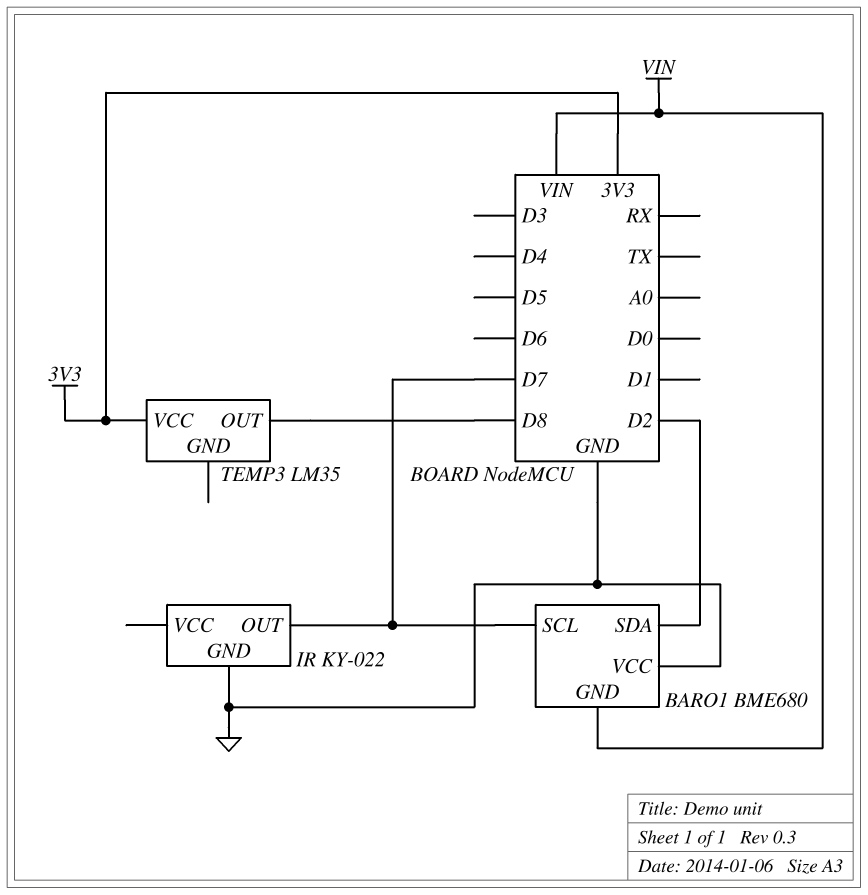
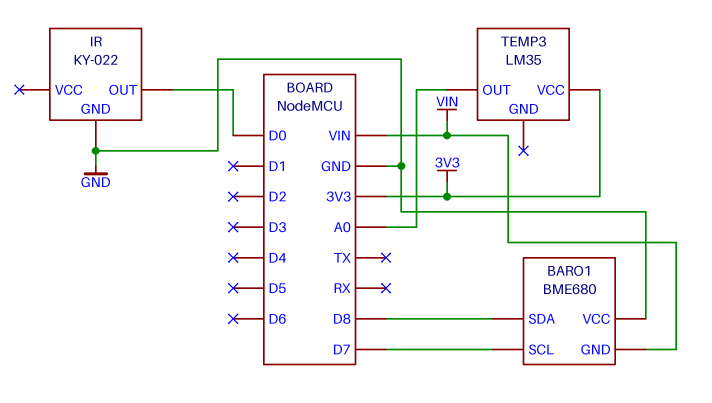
BARO1 pin SDA: D2 -> D8
IR pin OUT: D7 -> D0
TEMP3 pin OUT: D8 -> A0

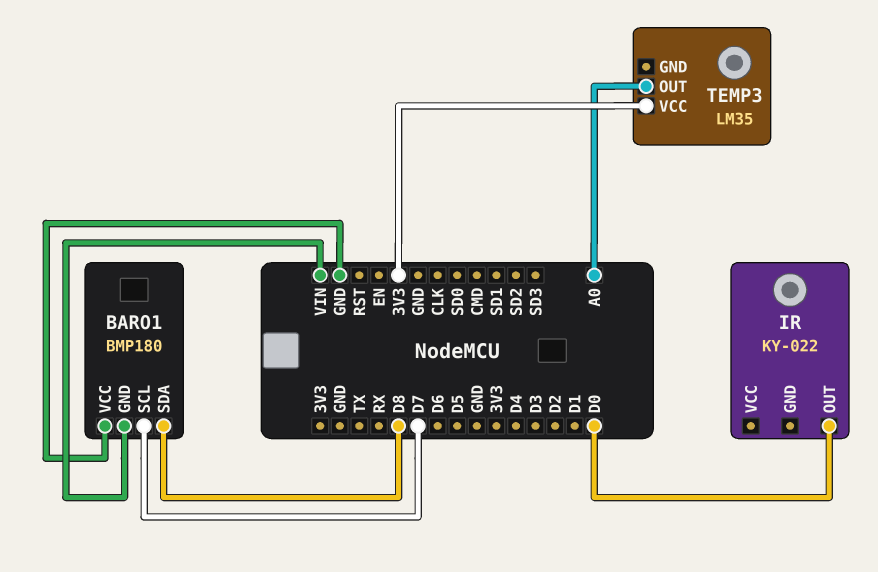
BARO1: BME680 -> BMP180
IR pin GND: GND -> none

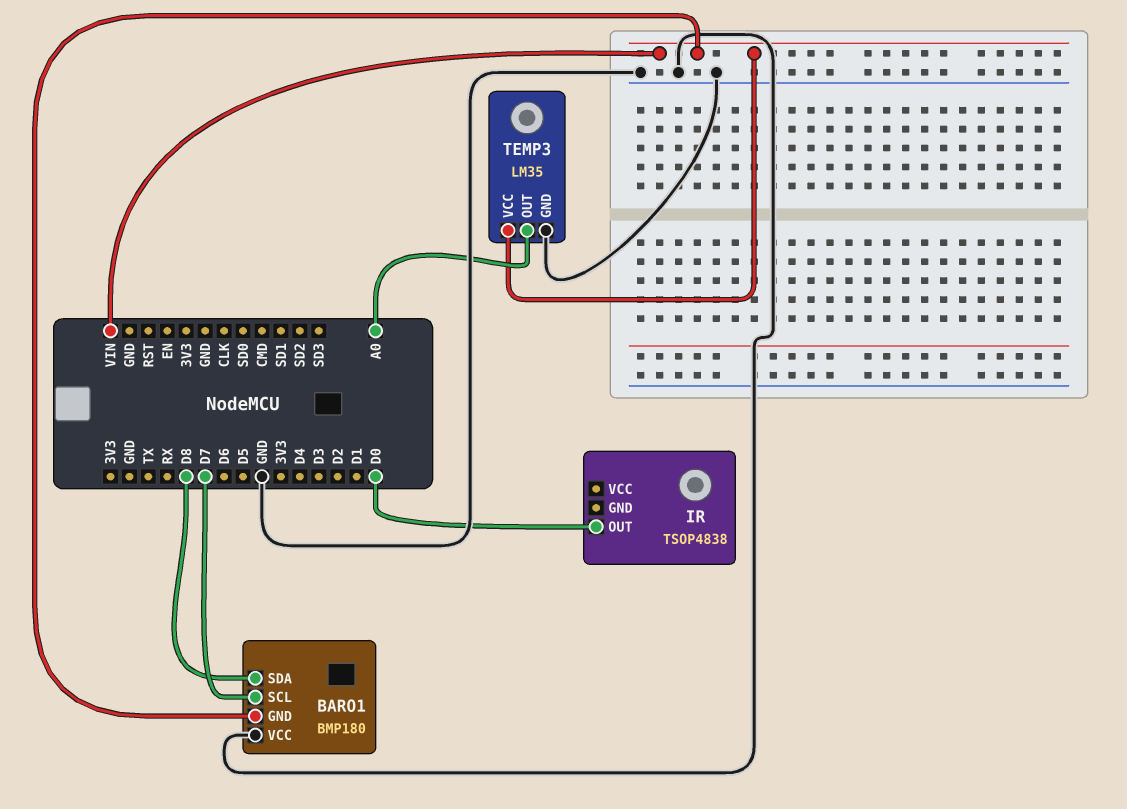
IR: KY-022 -> TSOP4838
TEMP3 pin GND: none -> GND
TEMP3 pin VCC: 3V3 -> VIN

